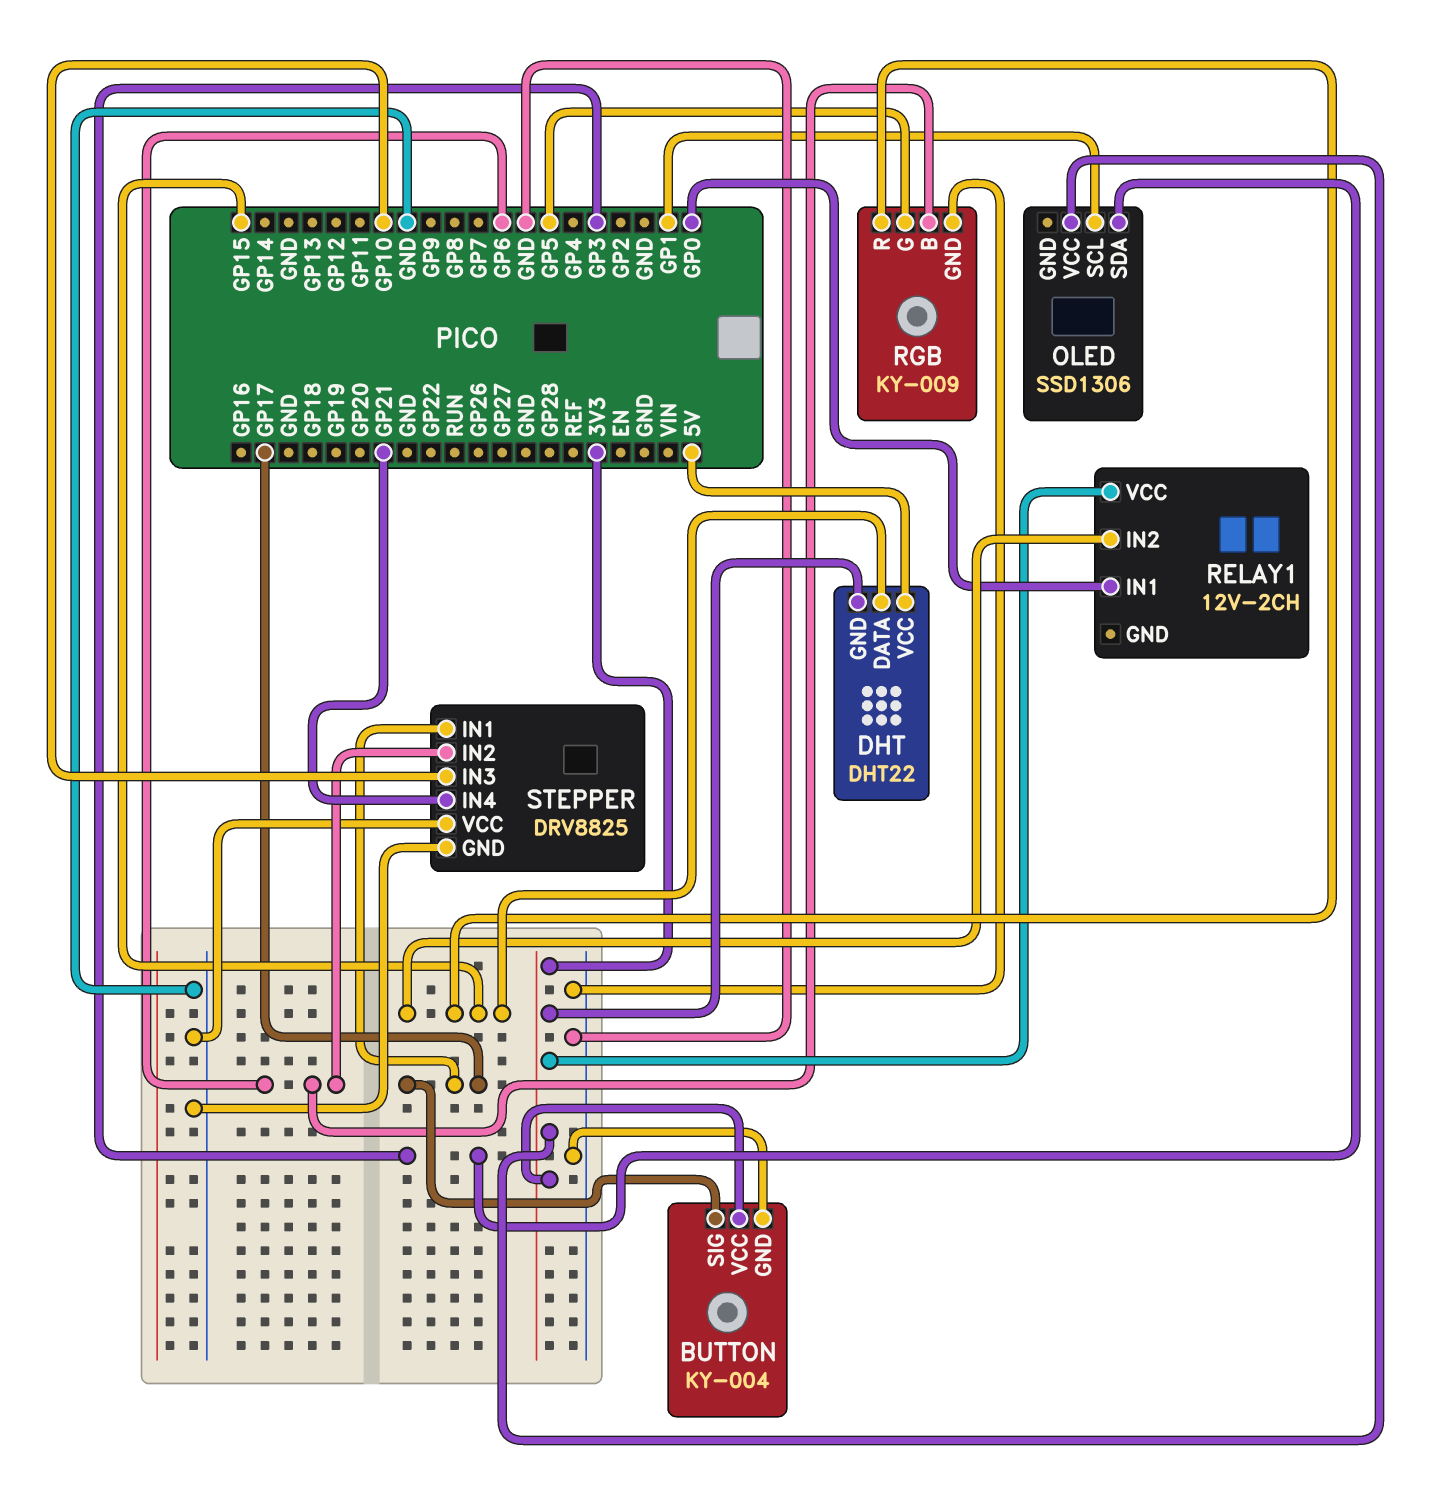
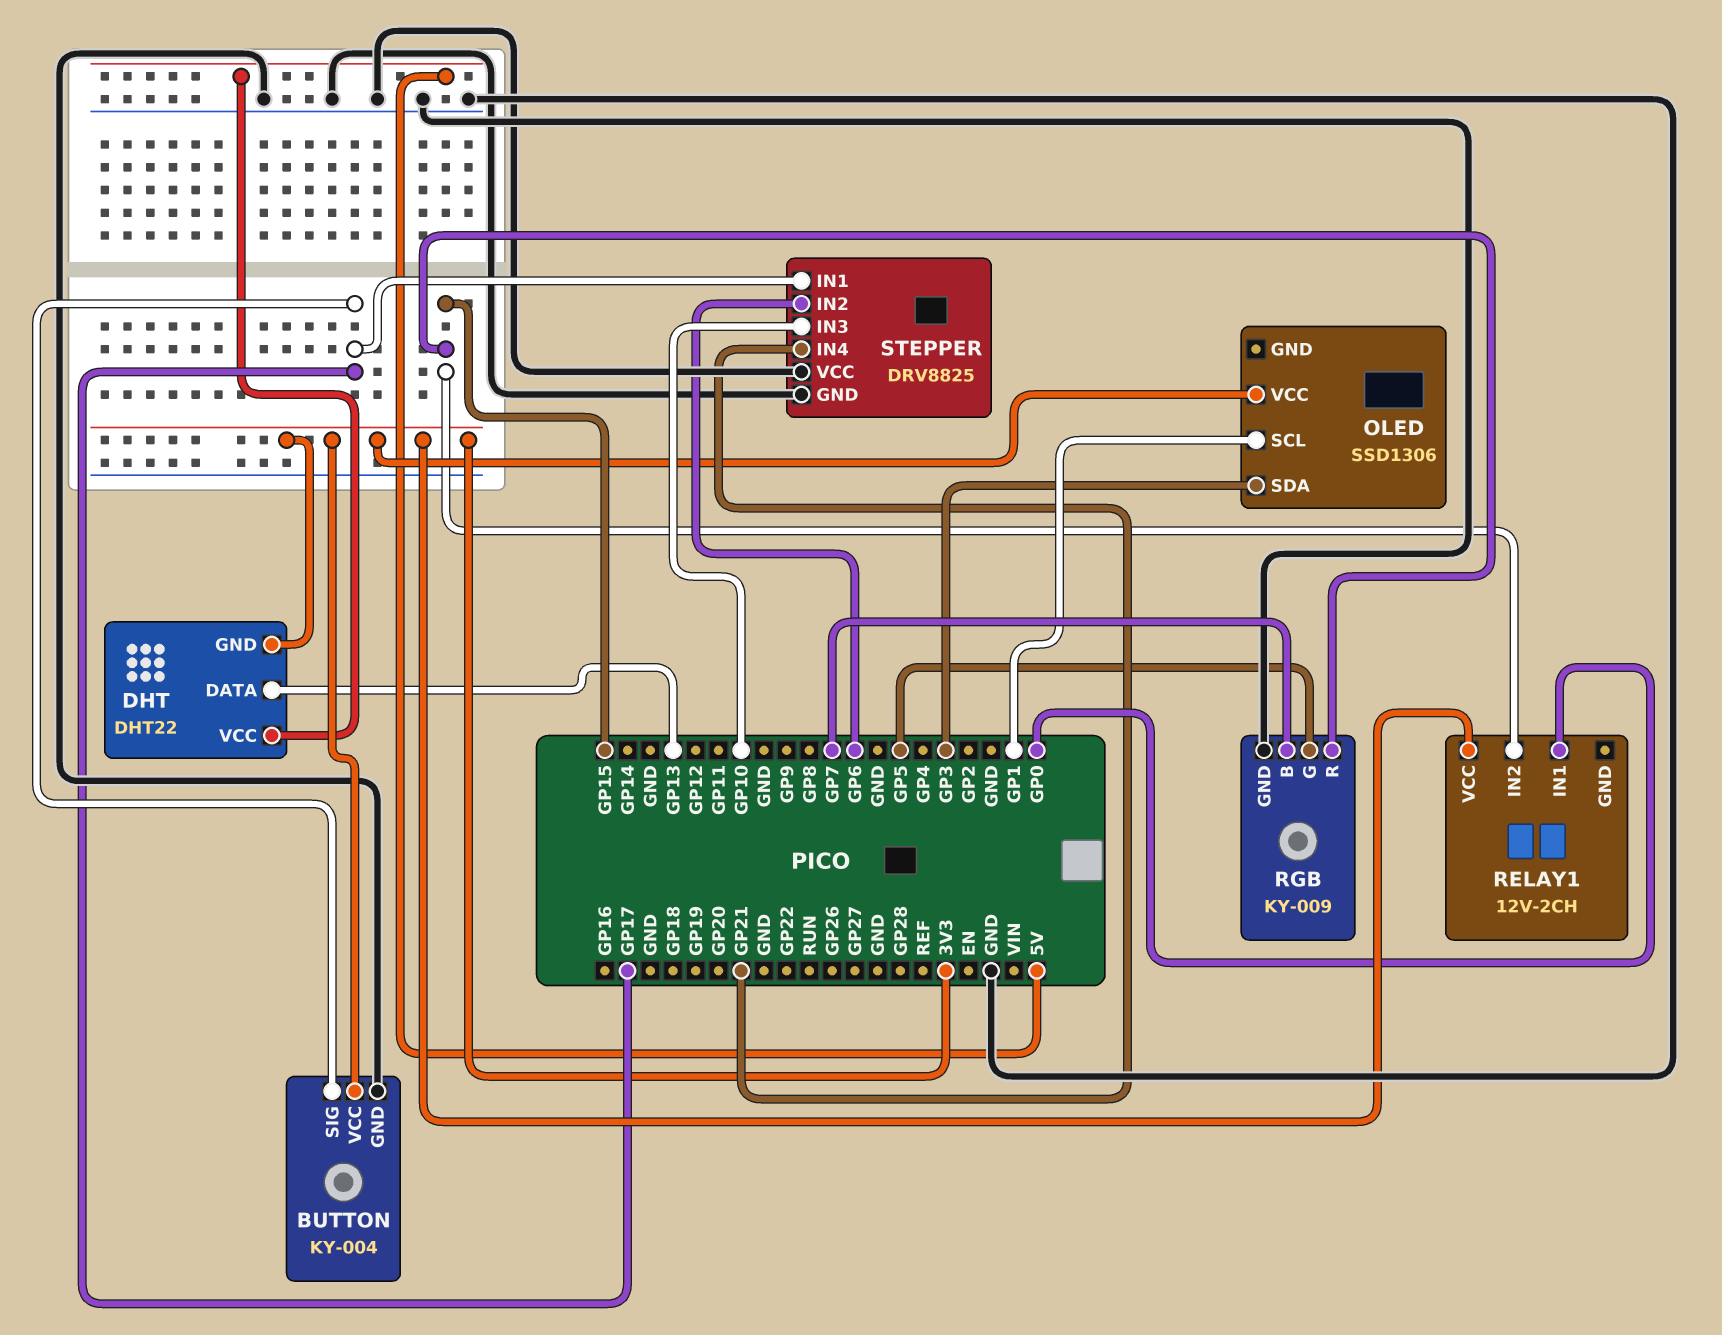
DHT pin DATA: GP15 -> GP13
RGB pin B: GP6 -> GP7

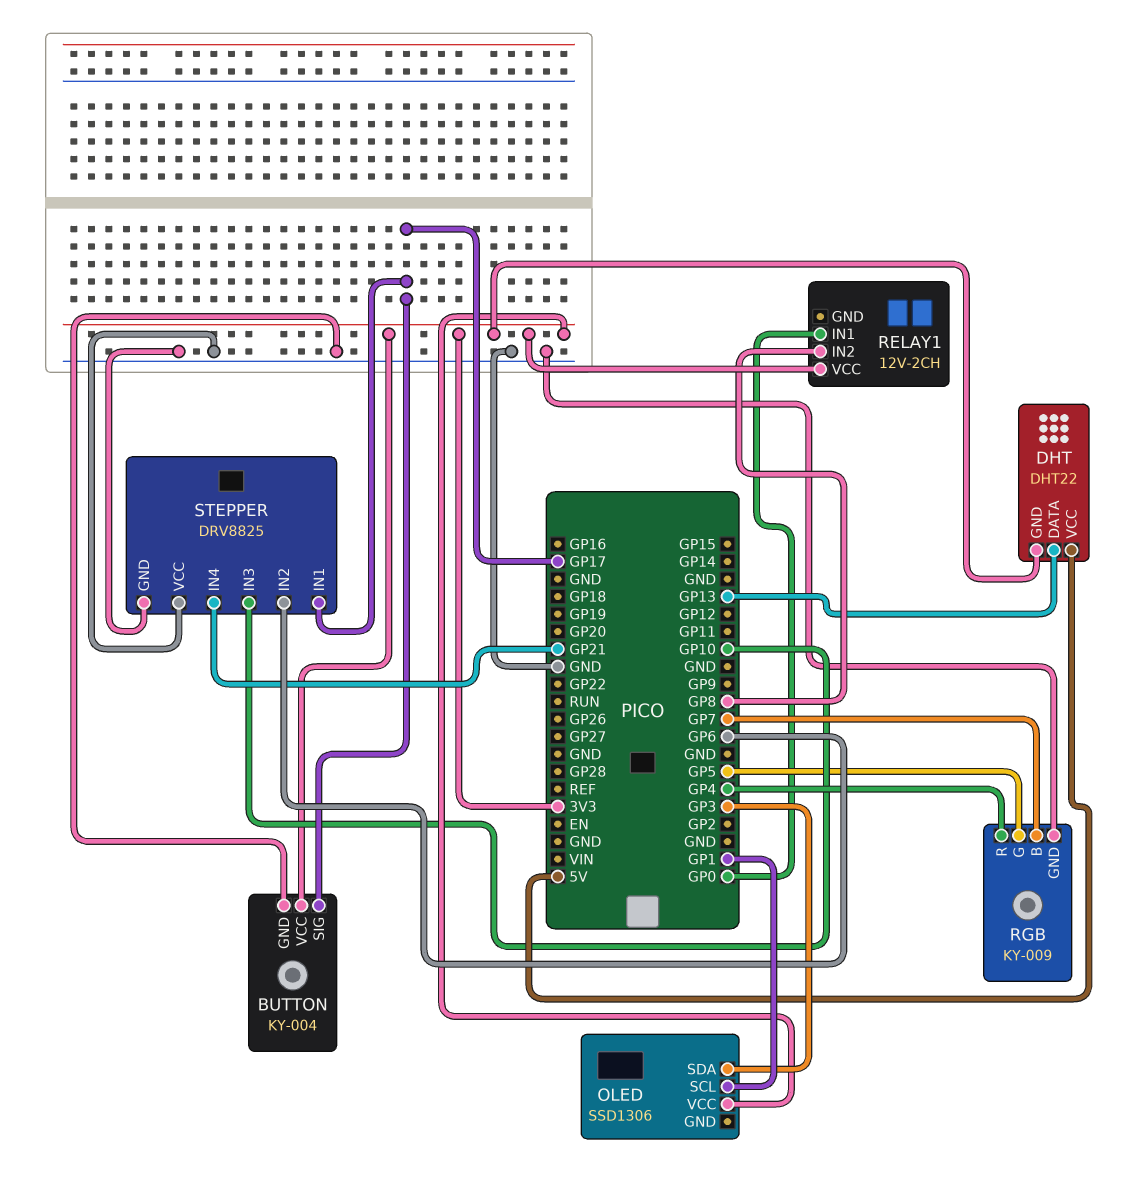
RELAY1 pin IN2: GP15 -> GP8
RGB pin R: GP15 -> GP4

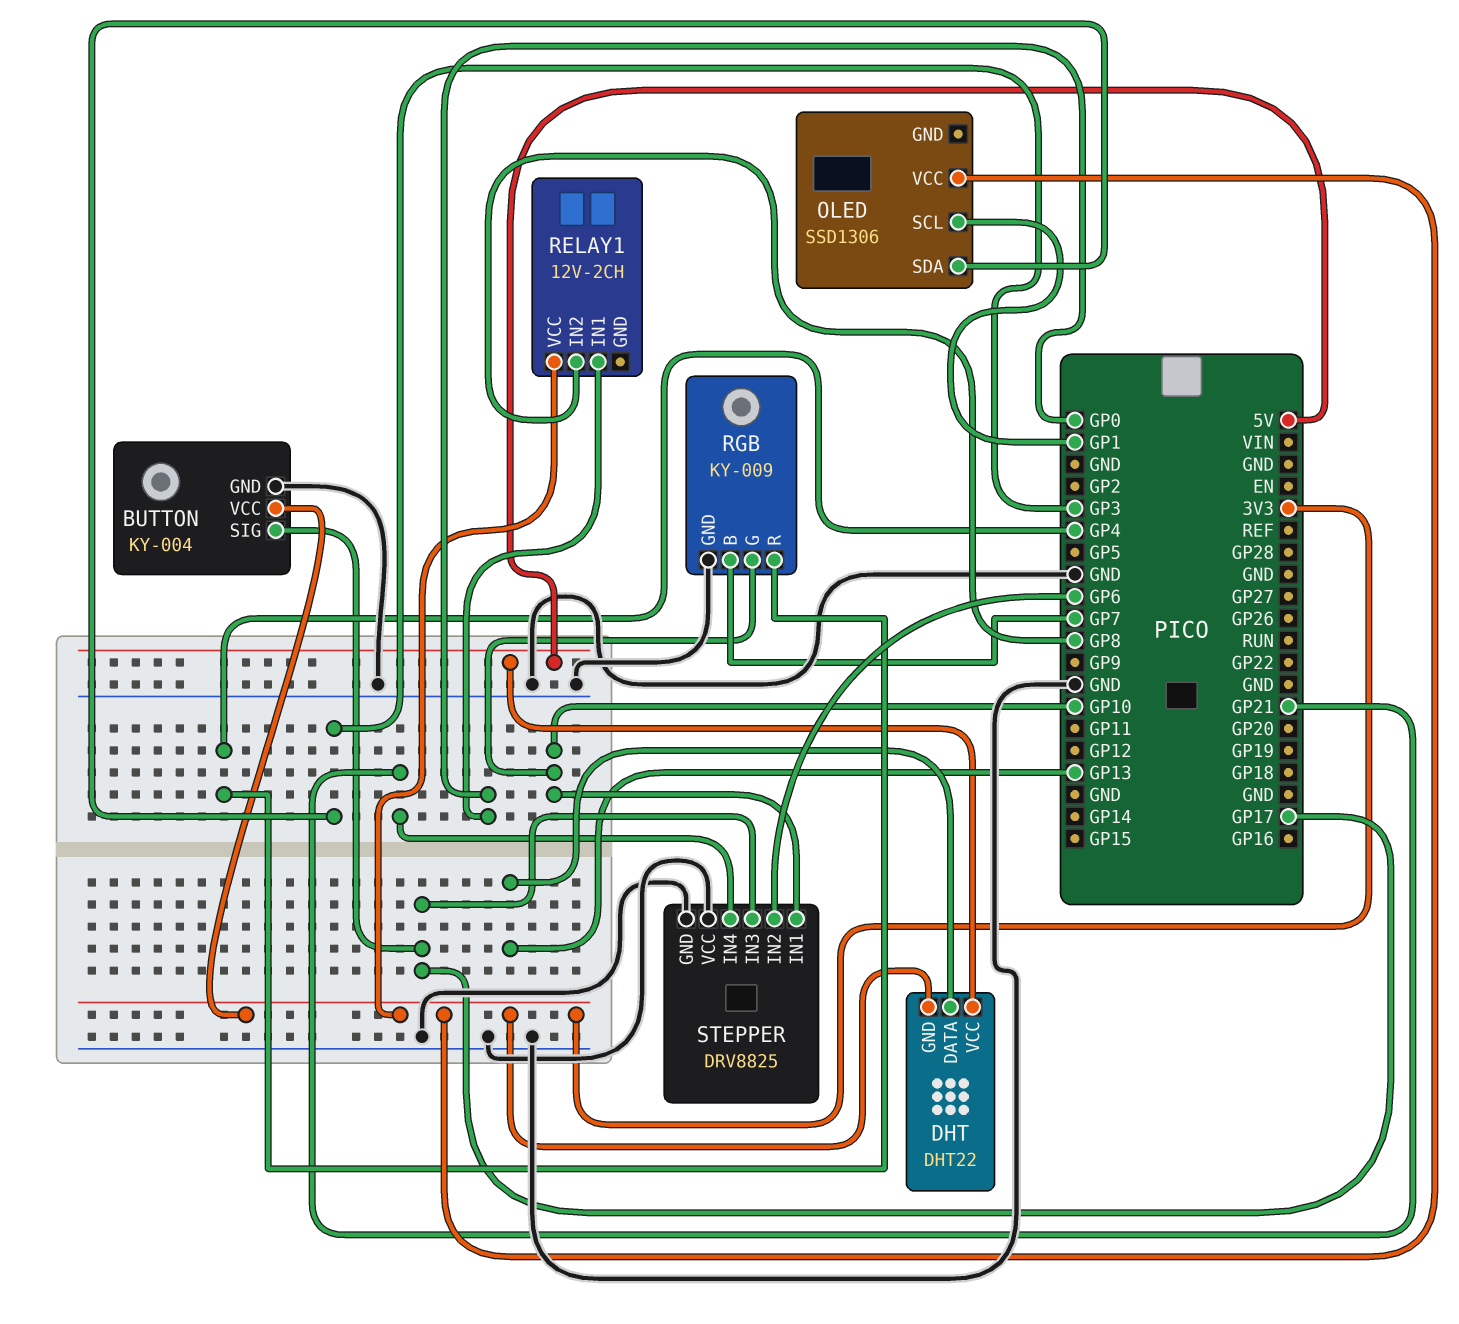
RGB pin G: GP5 -> GP10
STEPPER pin IN1: GP17 -> GP10
STEPPER pin IN3: GP10 -> GP17

